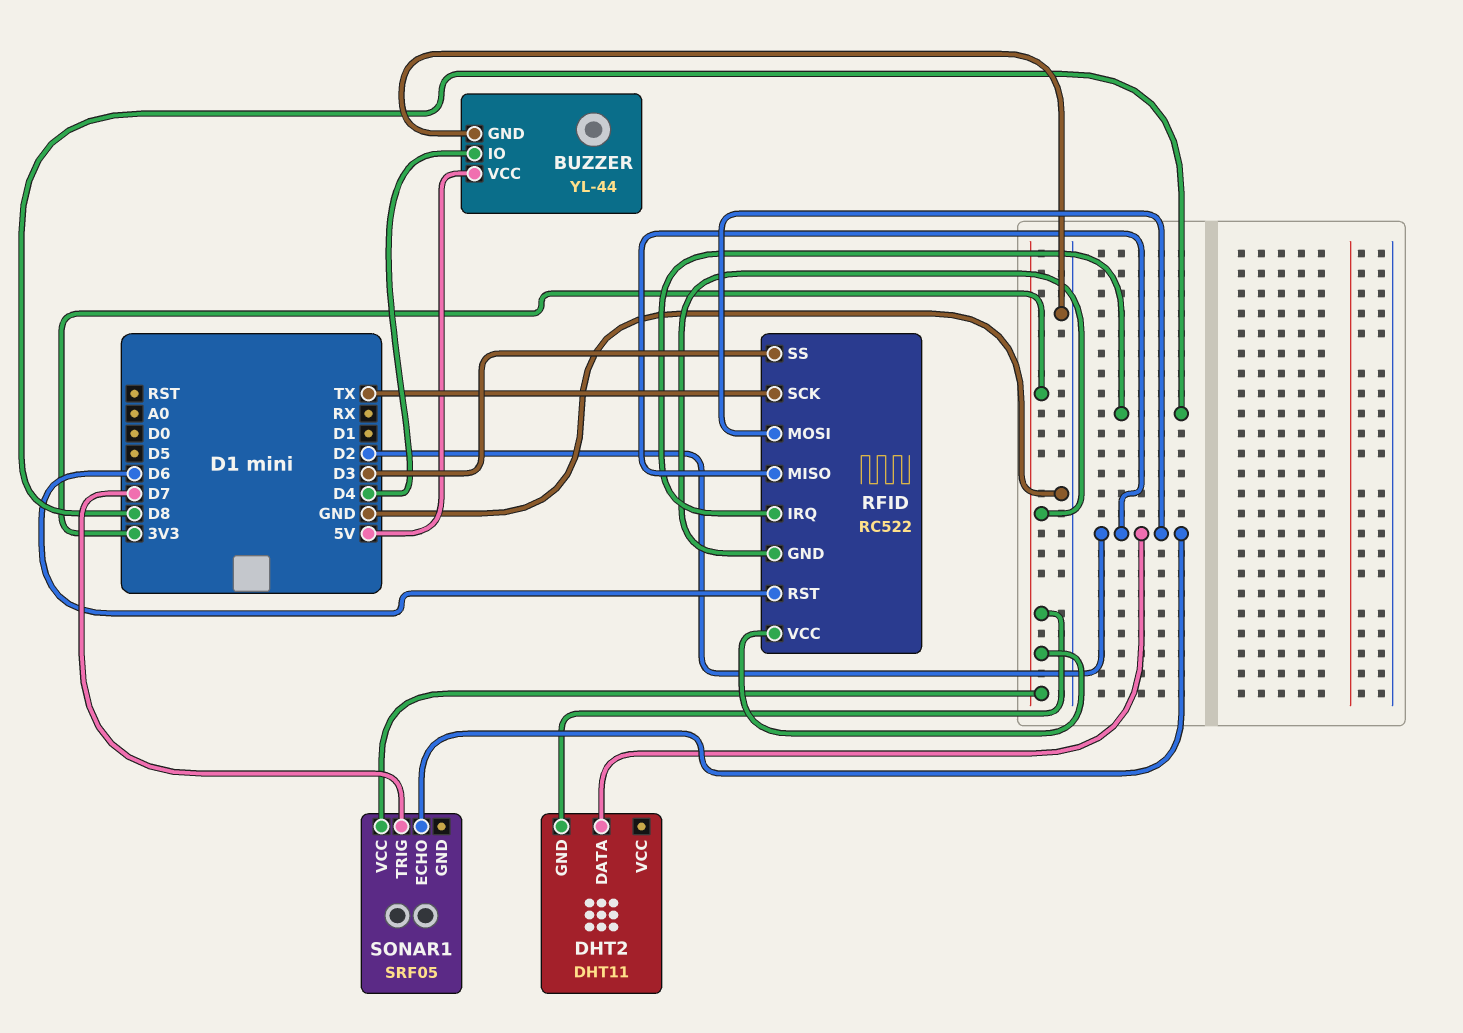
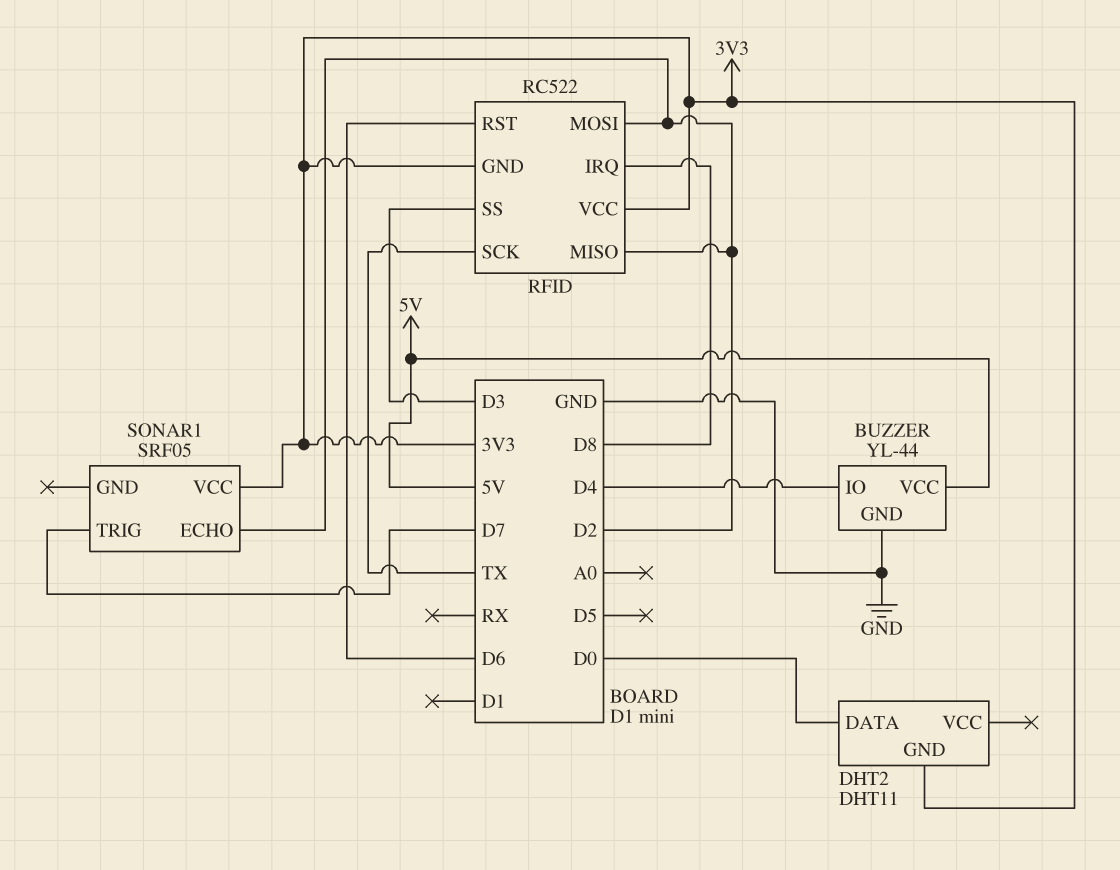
DHT2 pin DATA: D2 -> D0

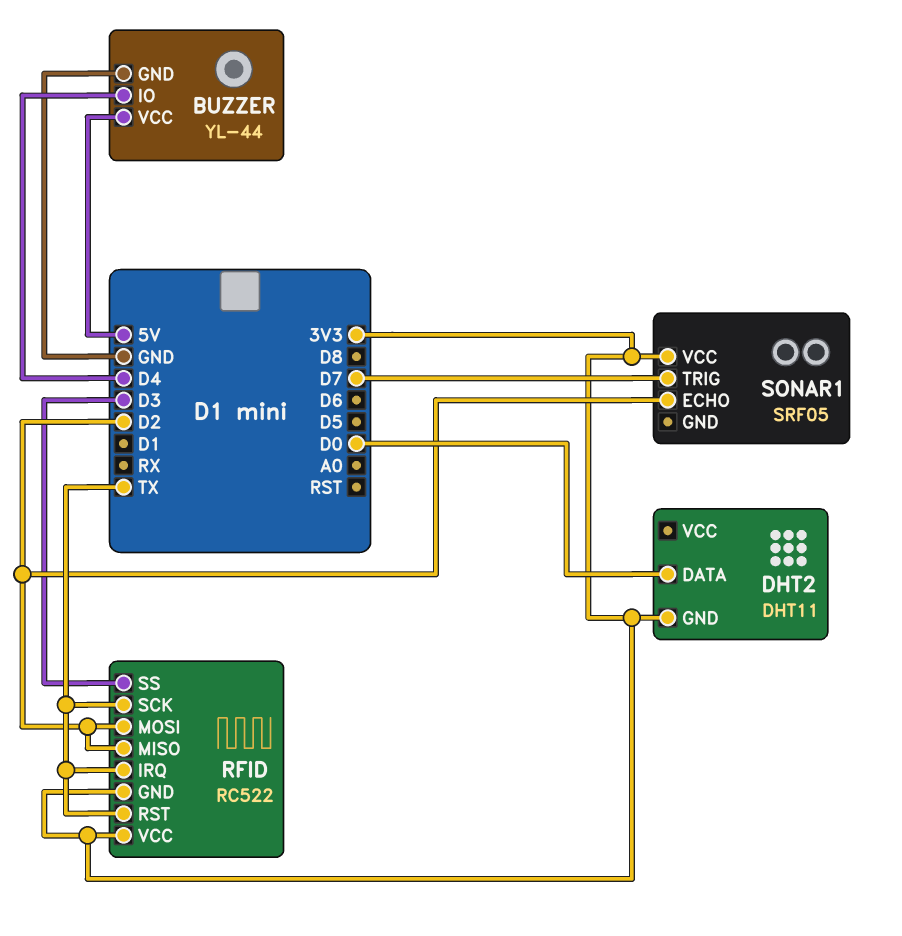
RFID pin IRQ: D8 -> TX
RFID pin RST: D6 -> TX

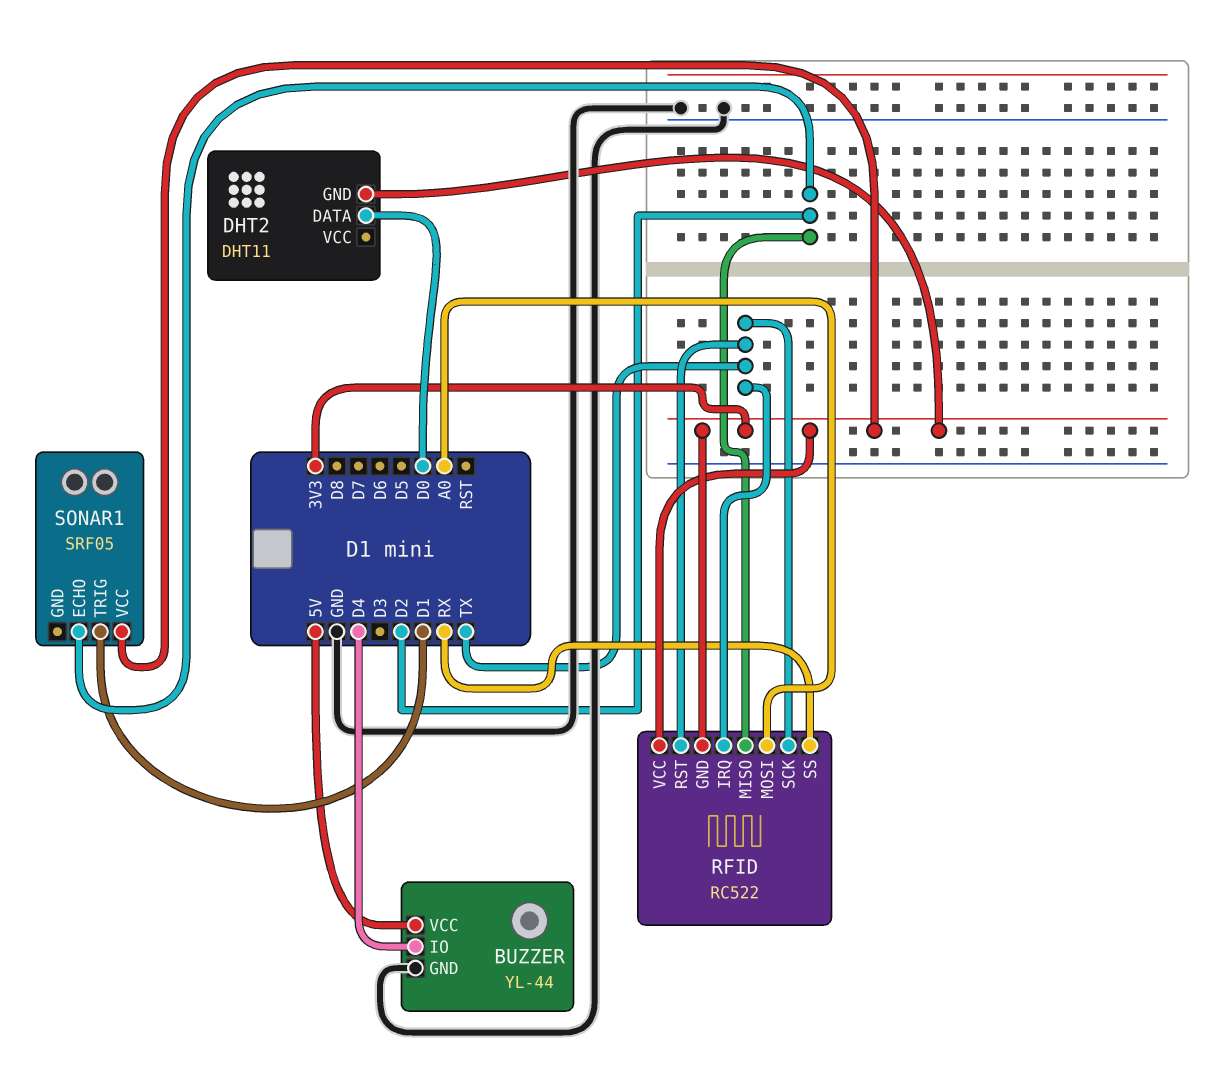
RFID pin MOSI: D2 -> A0
RFID pin SS: D3 -> RX
SONAR1 pin TRIG: D7 -> D1

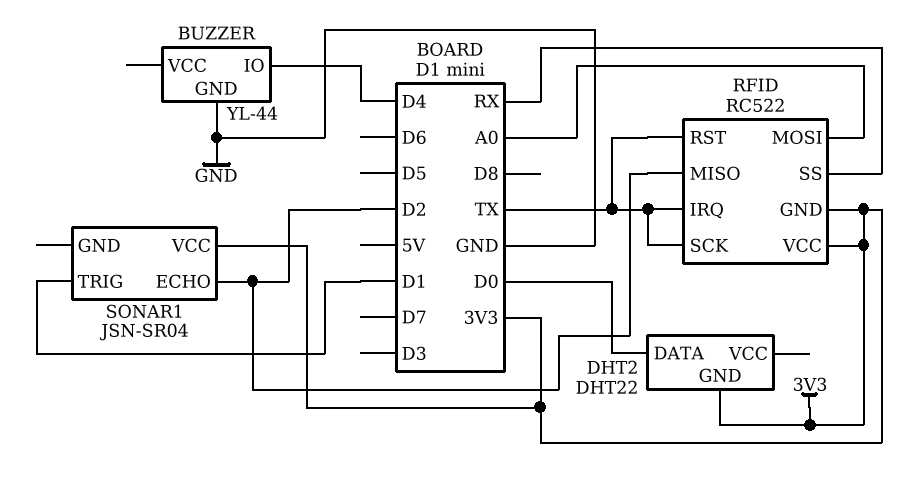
BUZZER pin VCC: 5V -> none
DHT2: DHT11 -> DHT22
SONAR1: SRF05 -> JSN-SR04

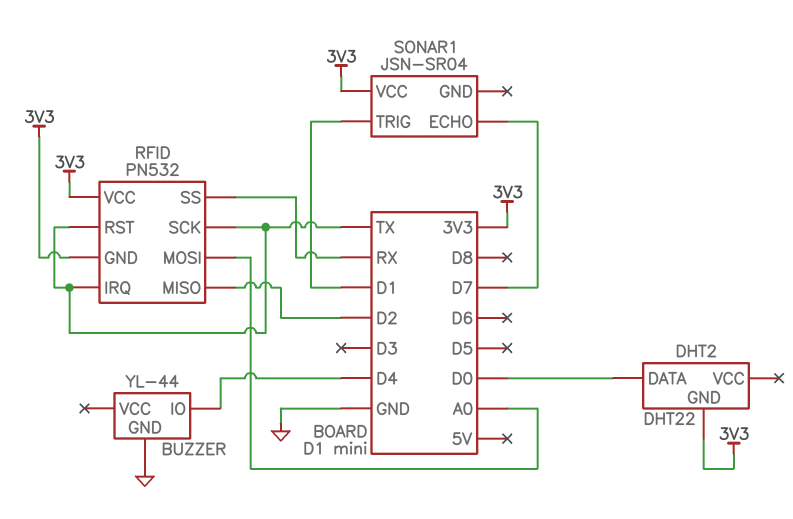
RFID: RC522 -> PN532
SONAR1 pin ECHO: D2 -> D7

